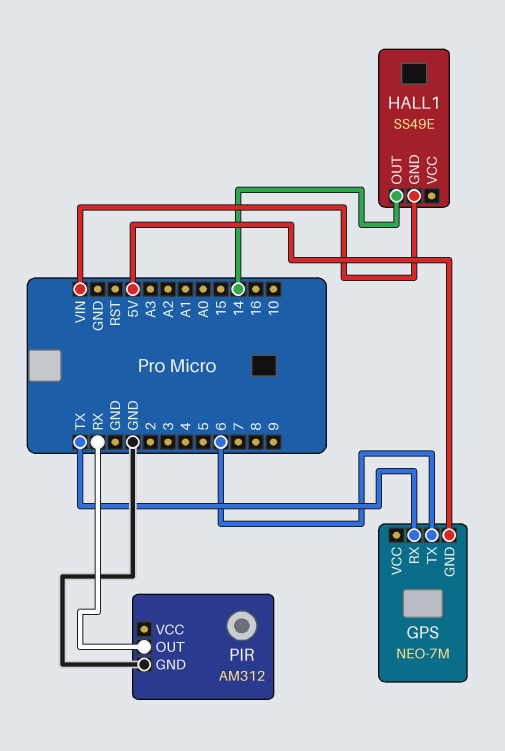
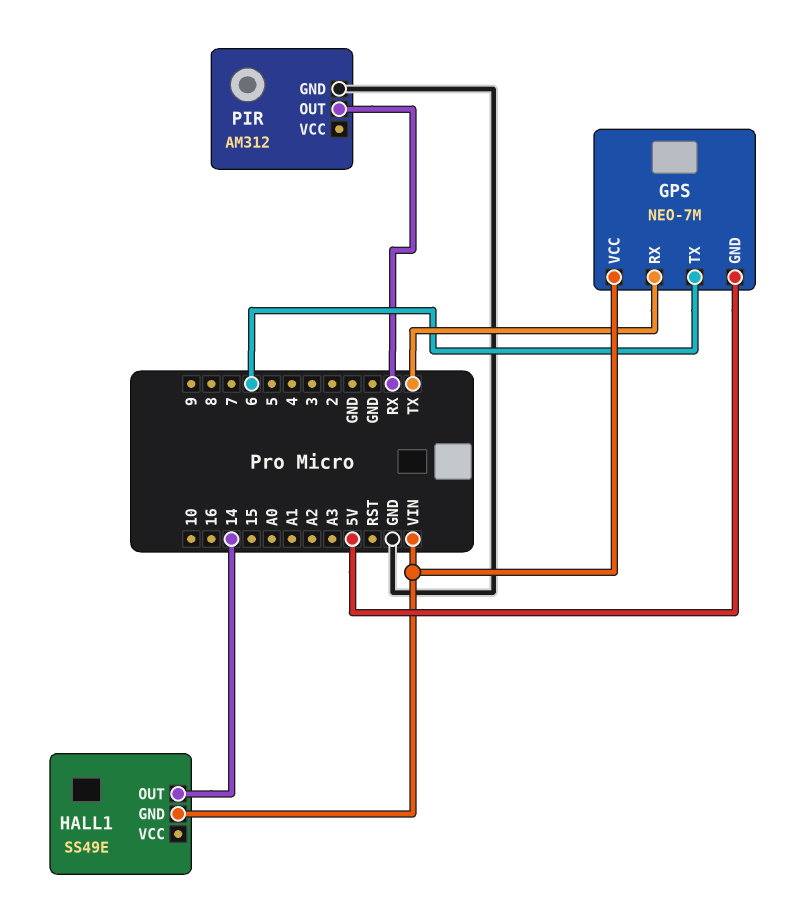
GPS pin VCC: none -> VIN

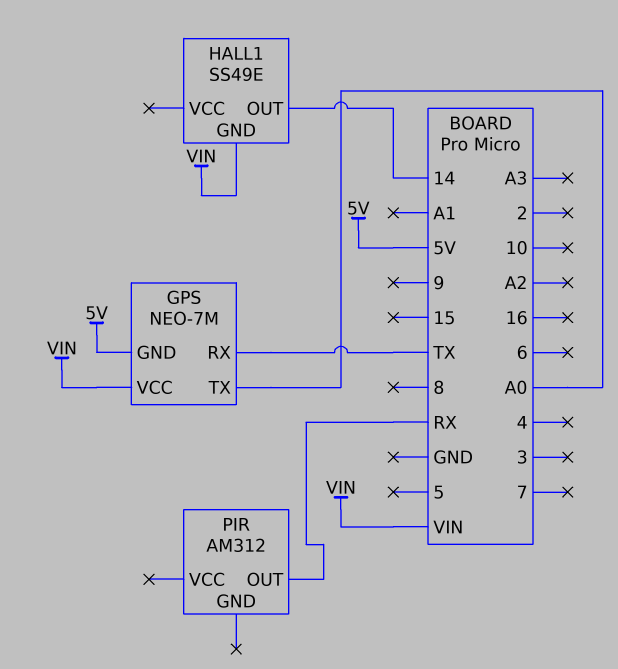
GPS pin TX: 6 -> A0
PIR pin GND: GND -> none

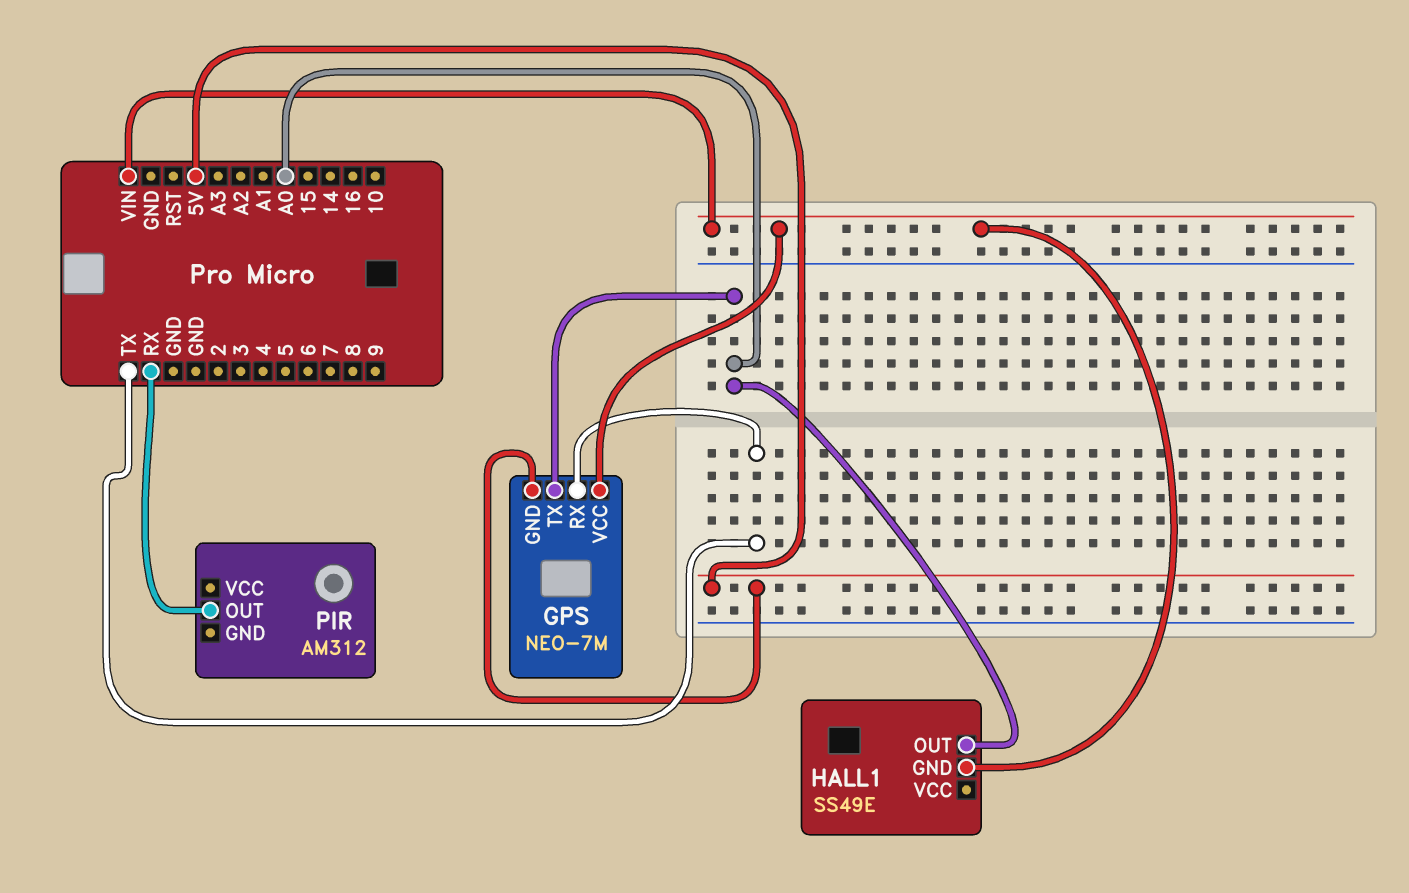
HALL1 pin OUT: 14 -> A0

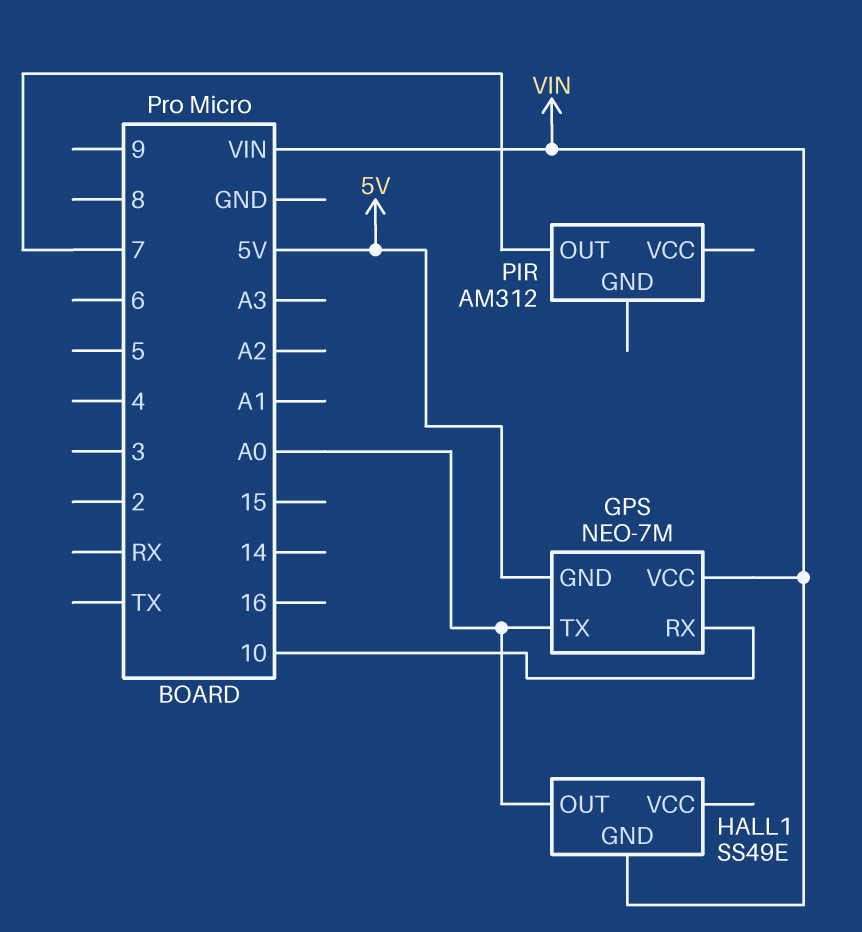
GPS pin RX: TX -> 10
PIR pin OUT: RX -> 7

